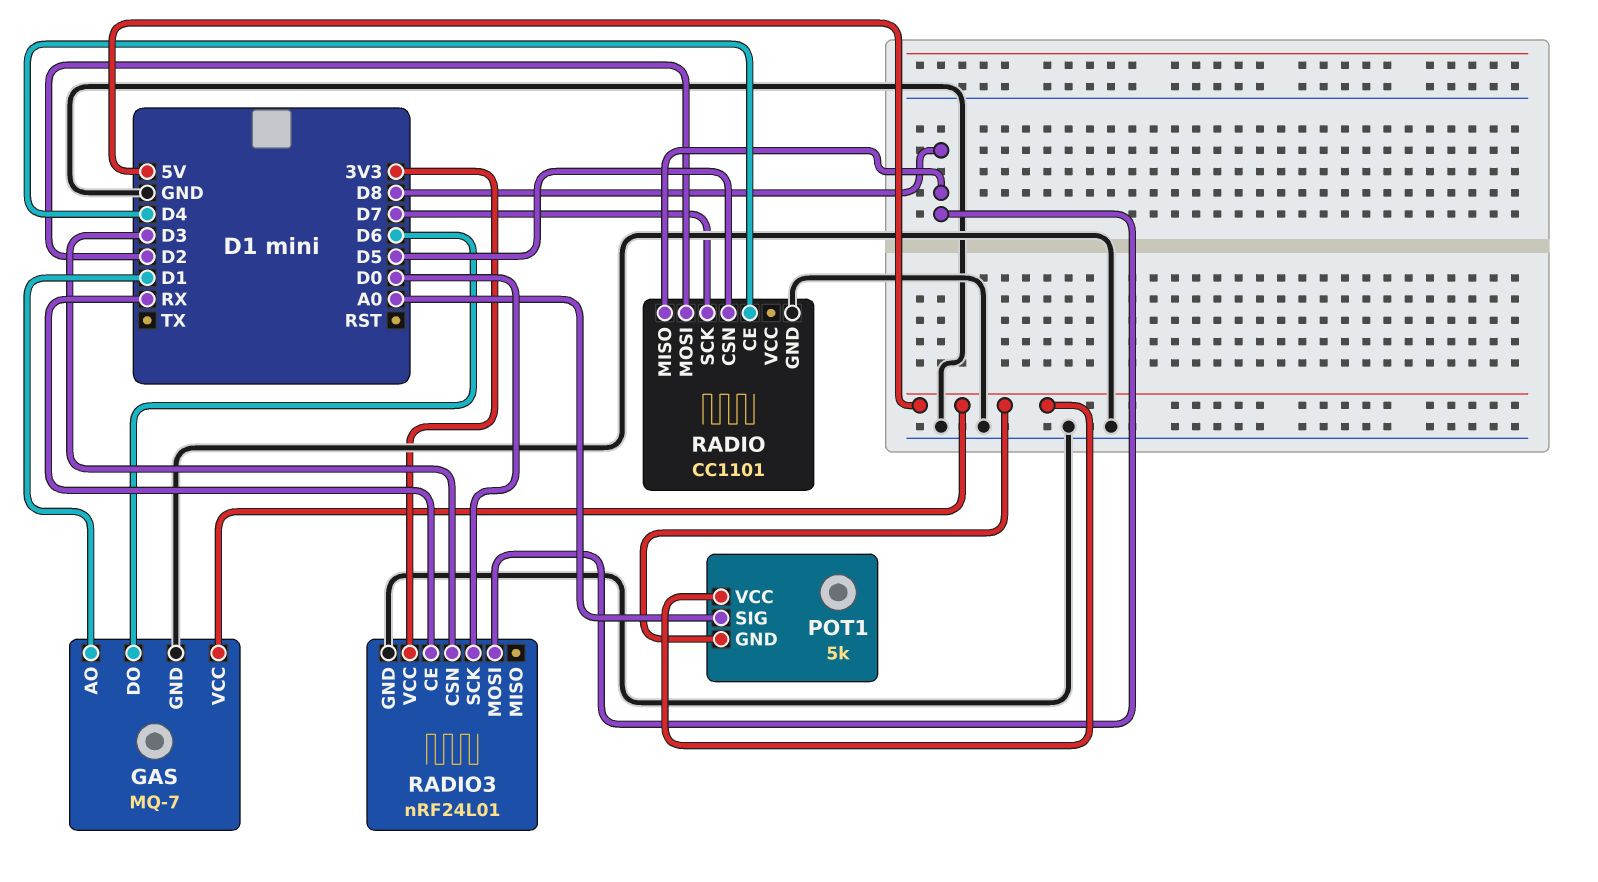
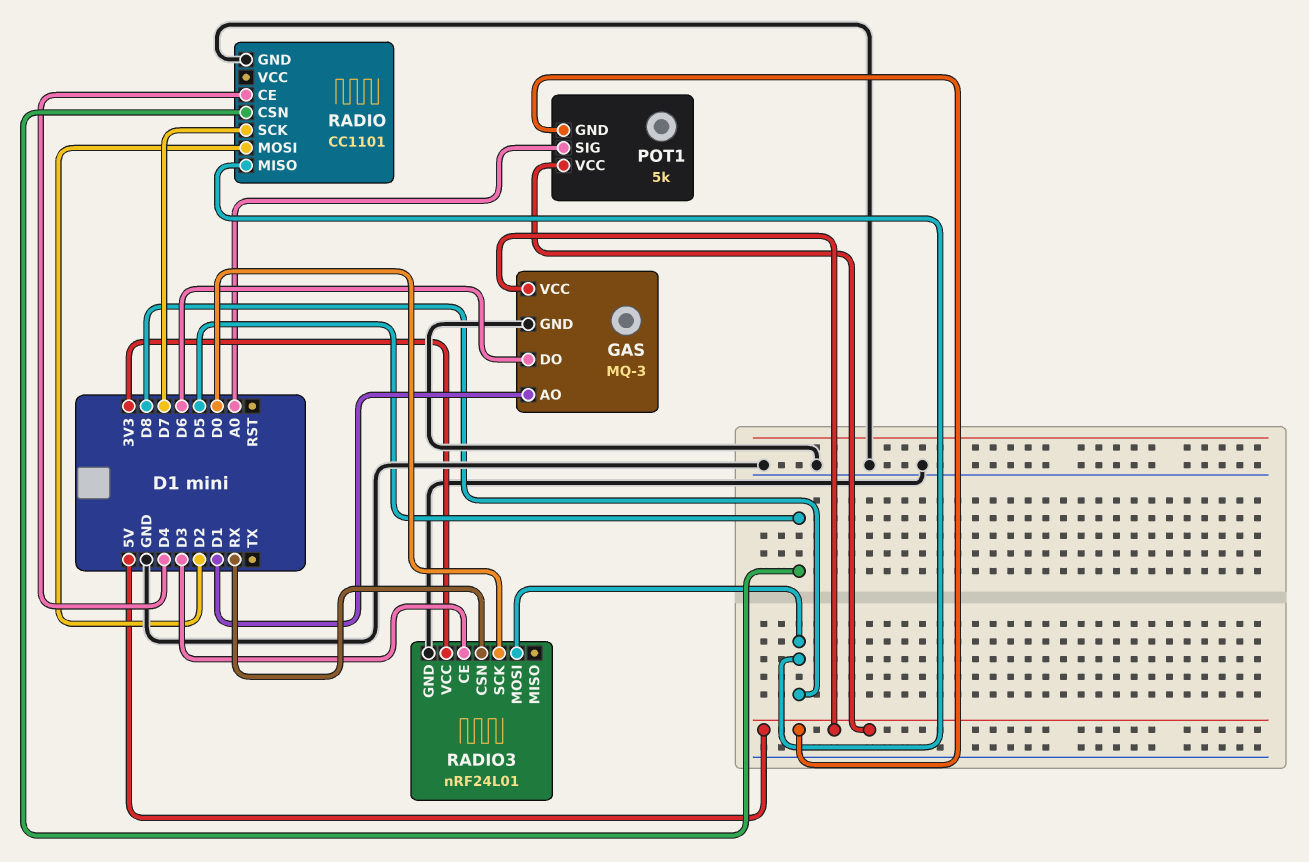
GAS: MQ-7 -> MQ-3
RADIO3 pin CE: RX -> D3
RADIO3 pin CSN: D3 -> RX

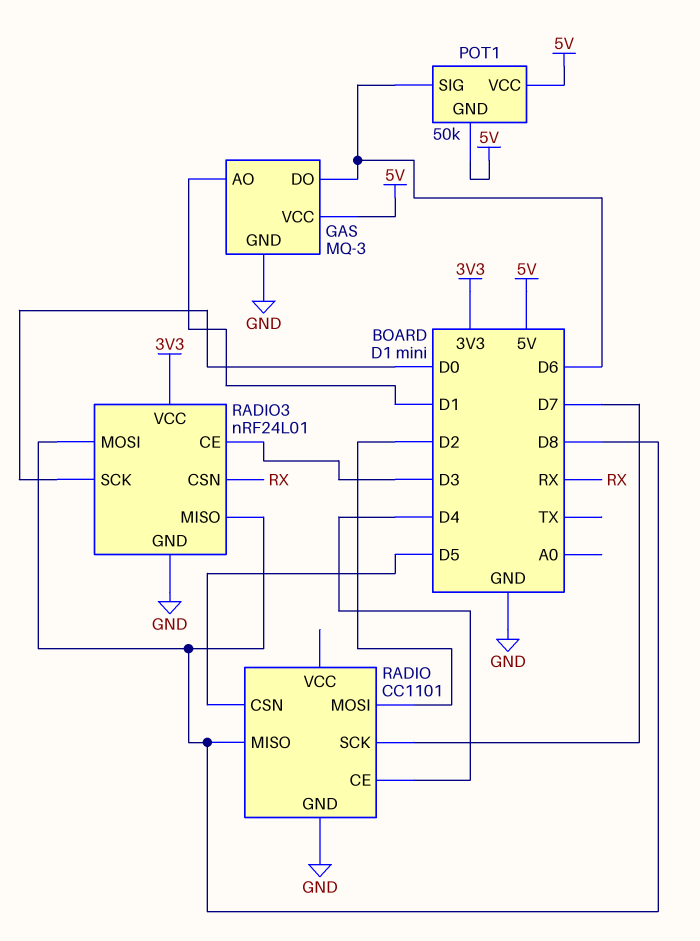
POT1: 5k -> 50k
POT1 pin SIG: A0 -> D6
RADIO3 pin MISO: none -> D8

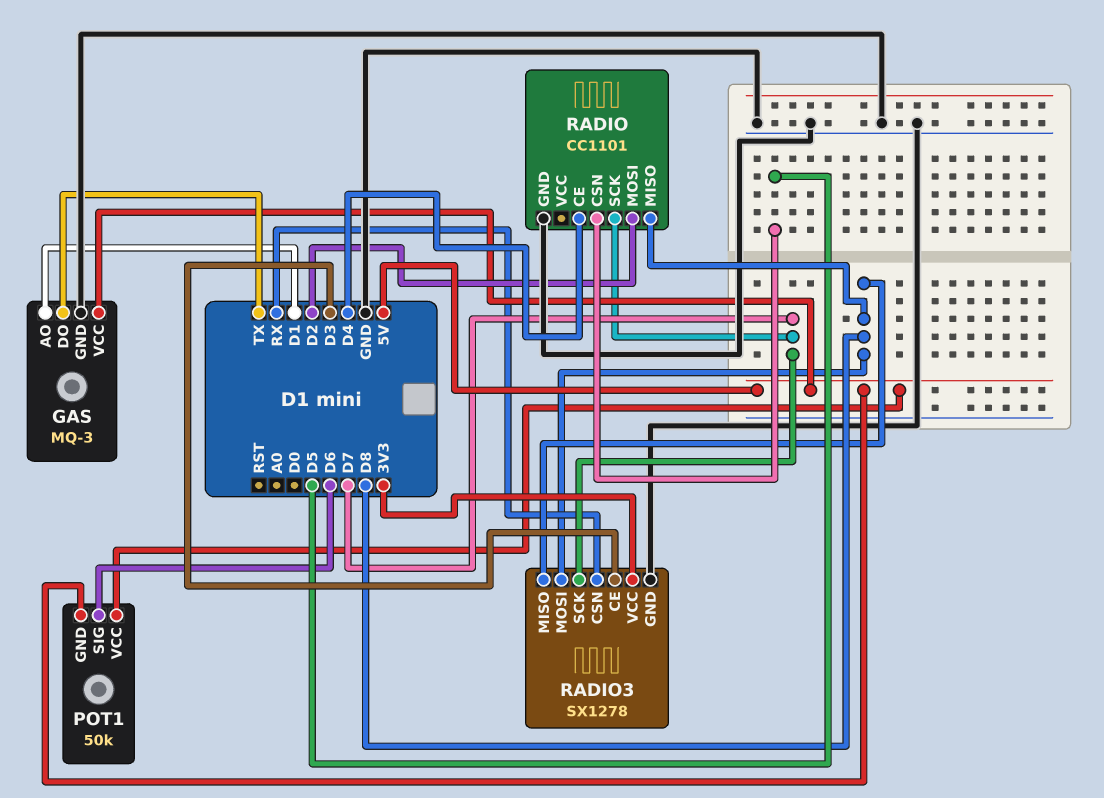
GAS pin DO: D6 -> TX
RADIO3: nRF24L01 -> SX1278
RADIO3 pin SCK: D0 -> D7

